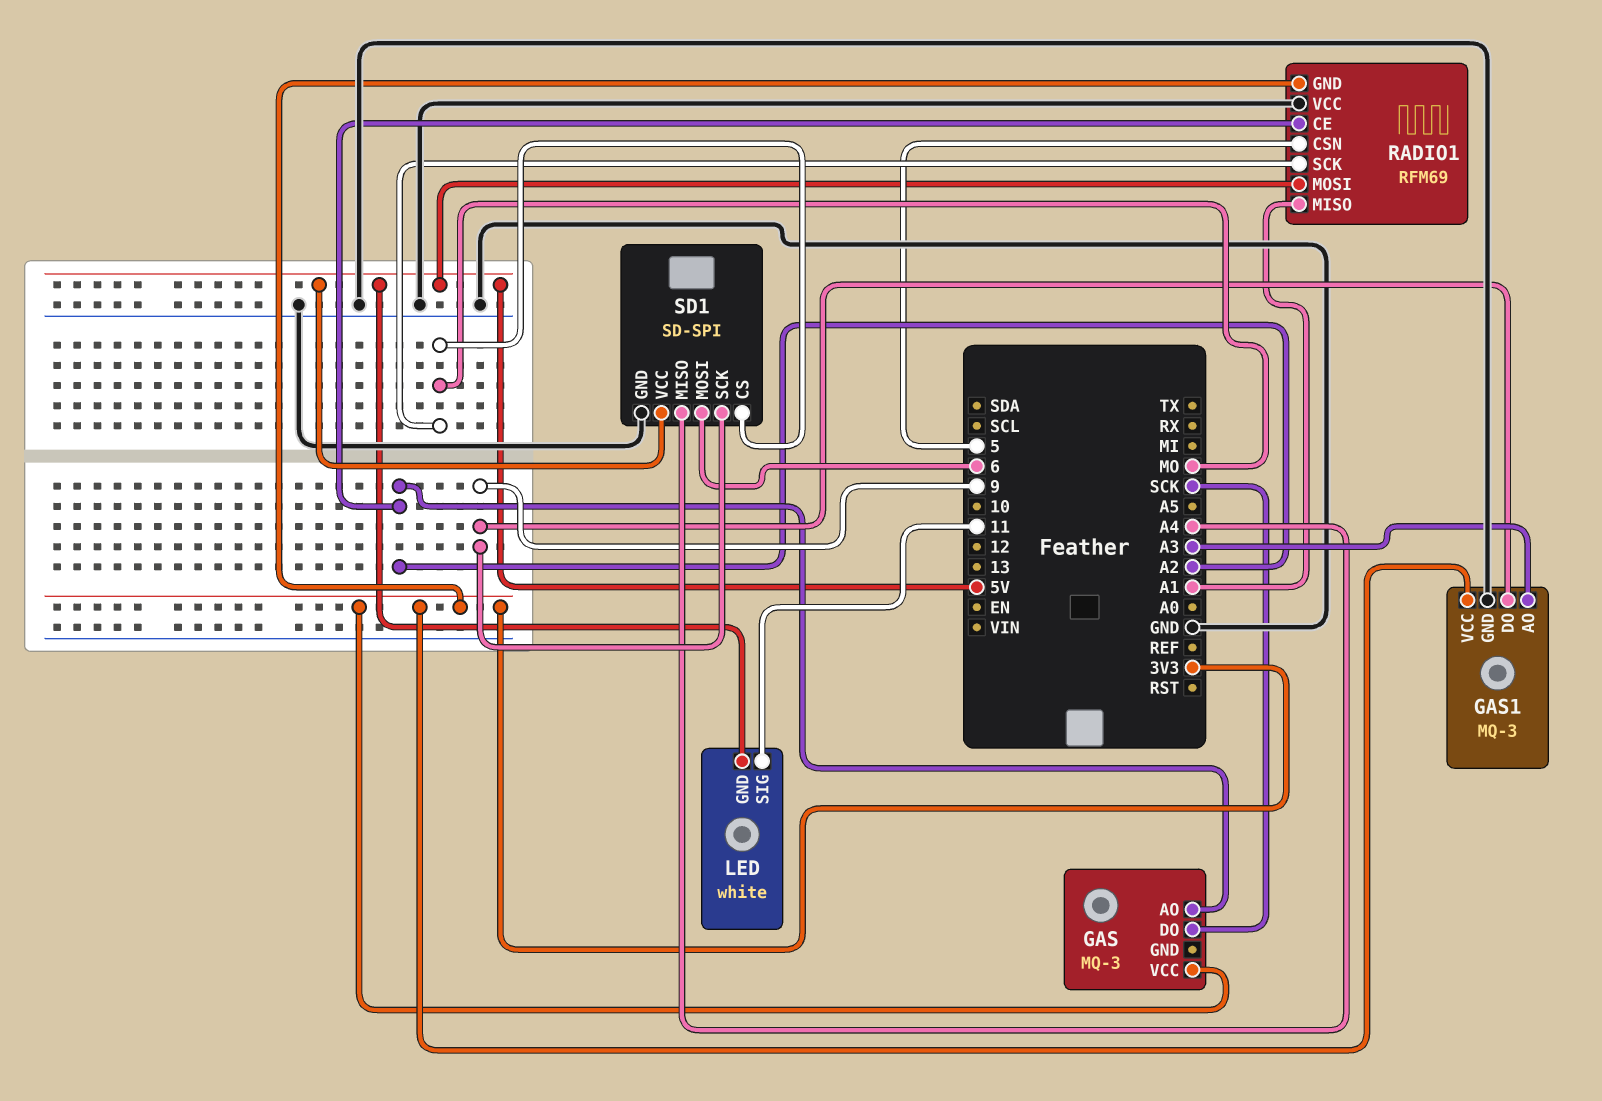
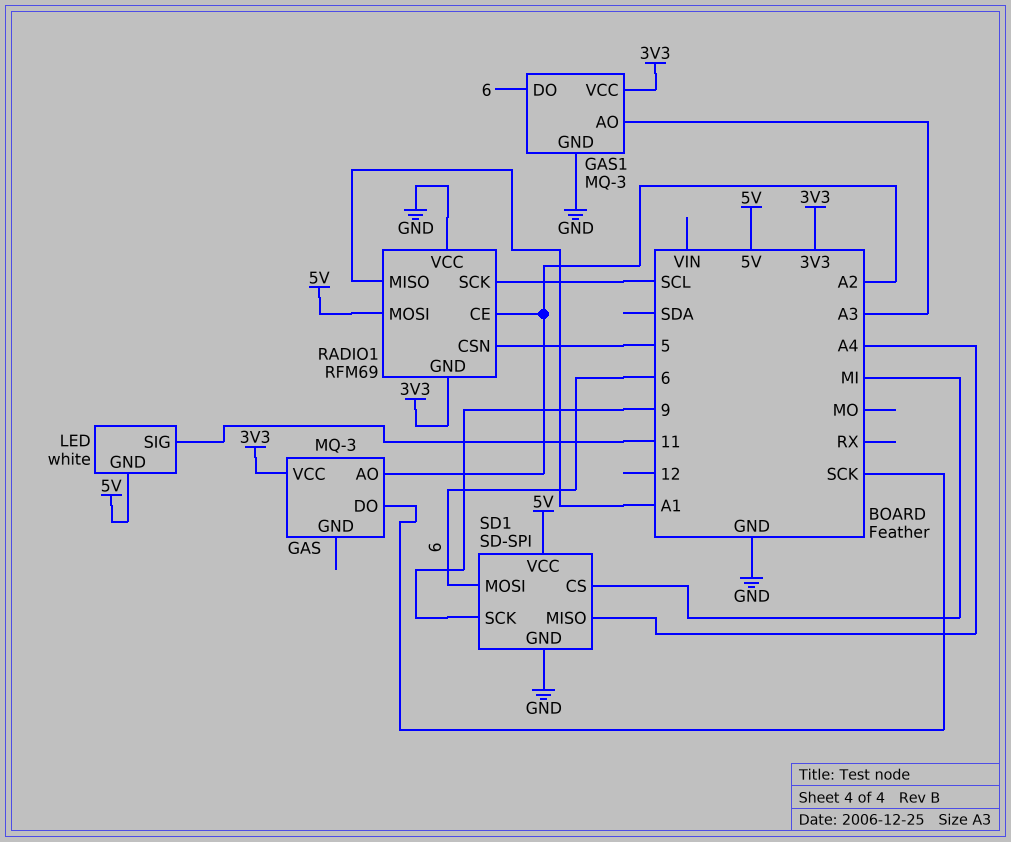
GAS1 pin DO: 9 -> 6
RADIO1 pin SCK: MO -> SCL
SD1 pin CS: MO -> MI

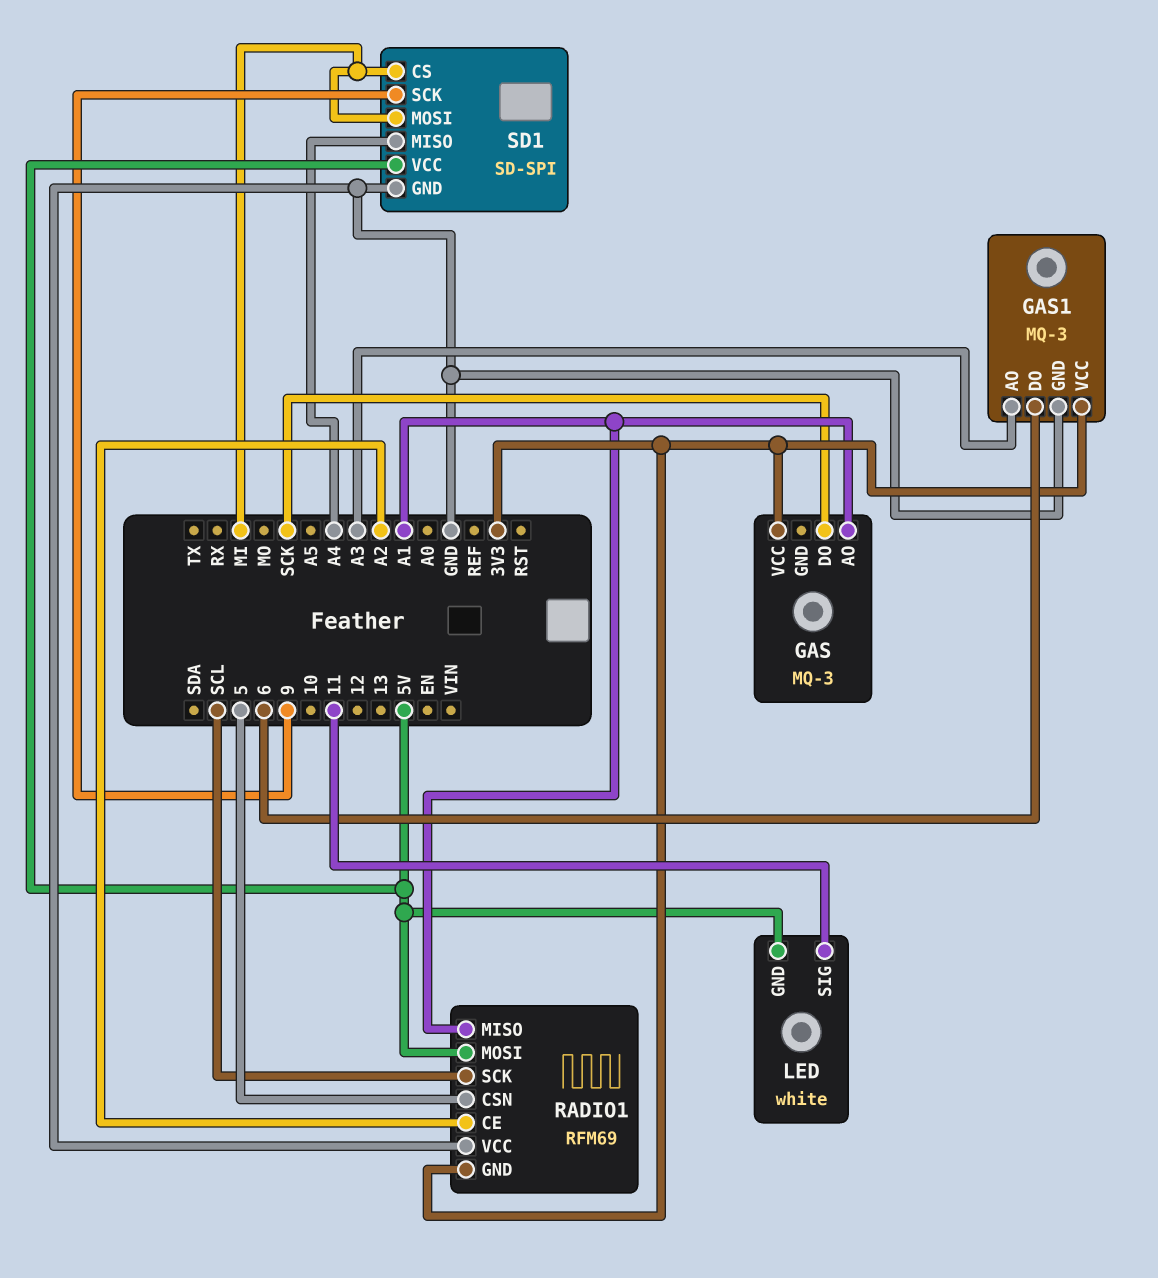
GAS pin AO: A2 -> A1
SD1 pin MOSI: 6 -> MI

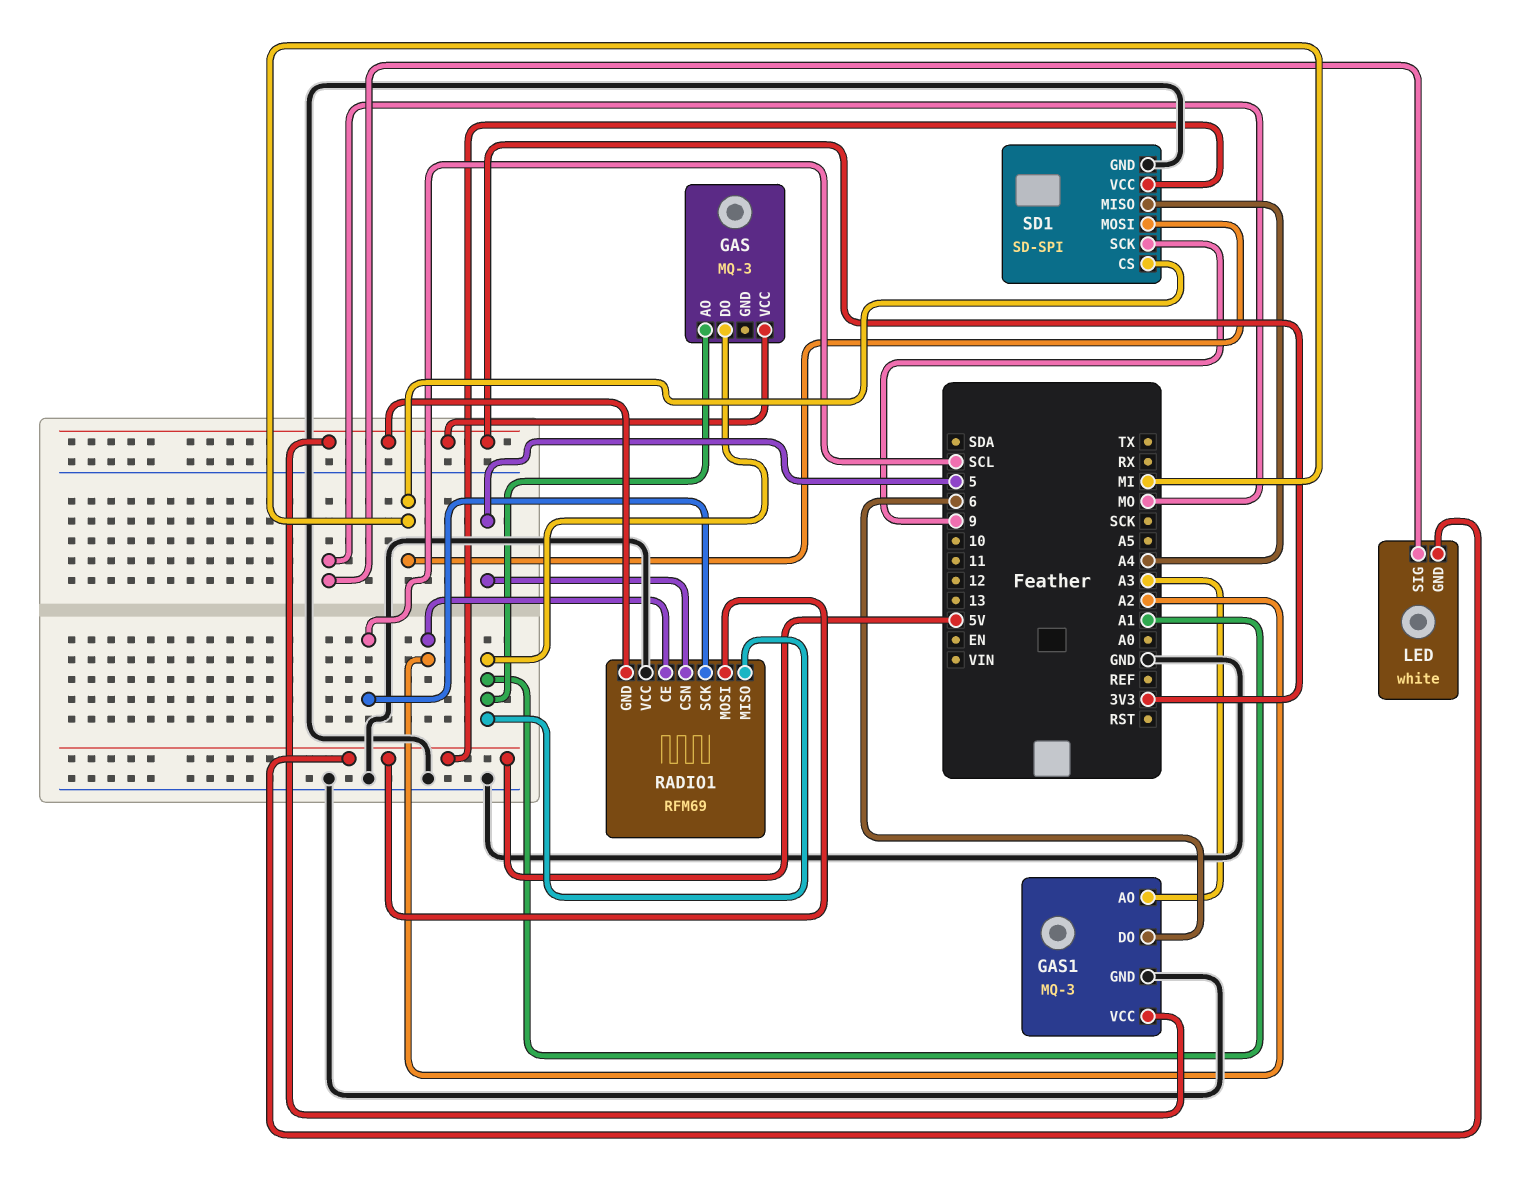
GAS pin DO: SCK -> A1
LED pin SIG: 11 -> MO

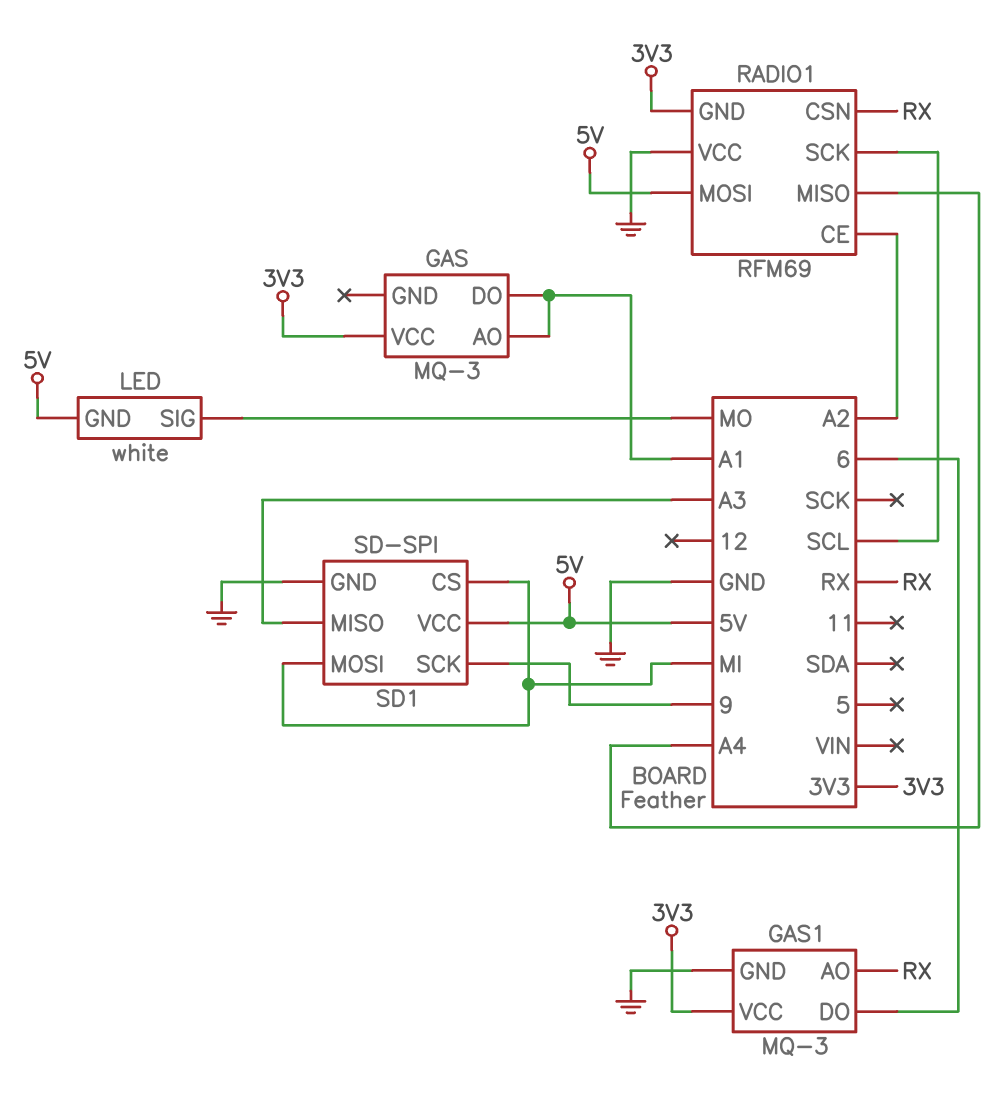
GAS1 pin AO: A3 -> RX
RADIO1 pin CSN: 5 -> RX
RADIO1 pin MISO: A1 -> A4
SD1 pin MISO: A4 -> A3

